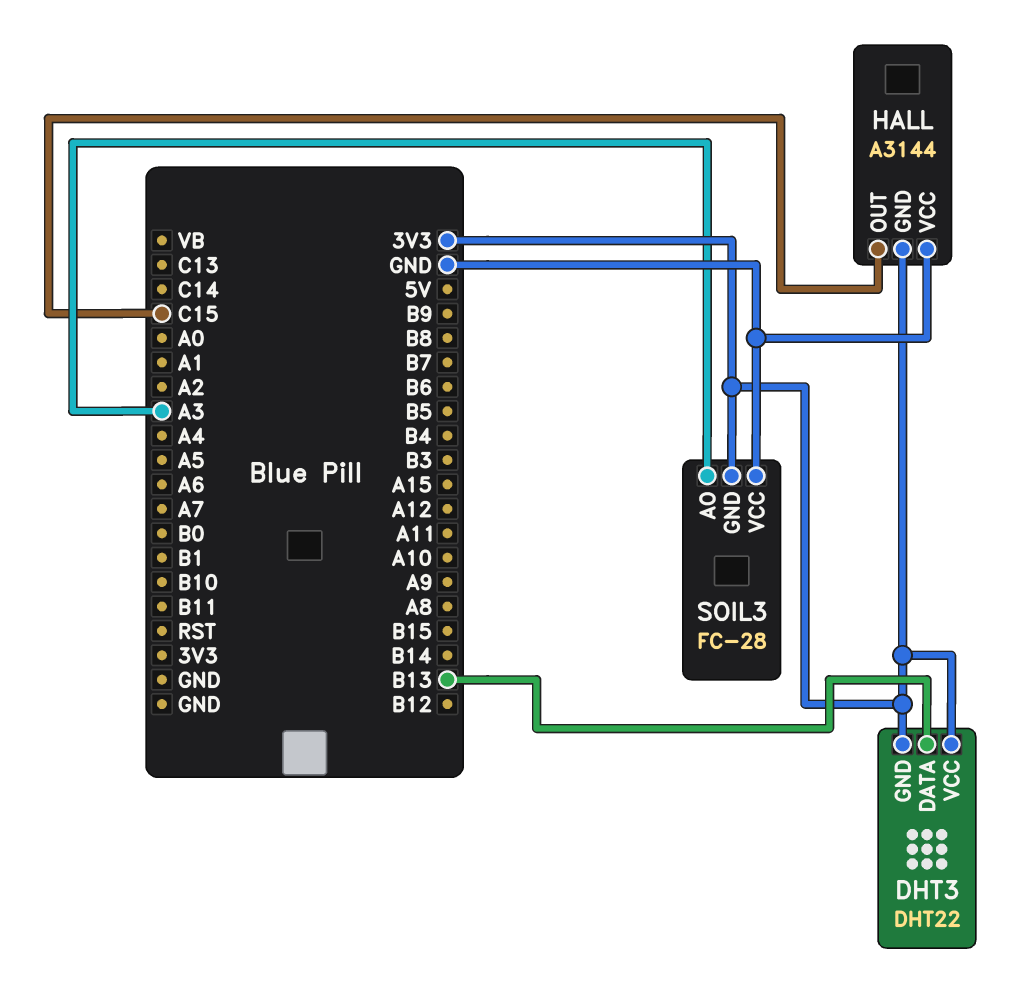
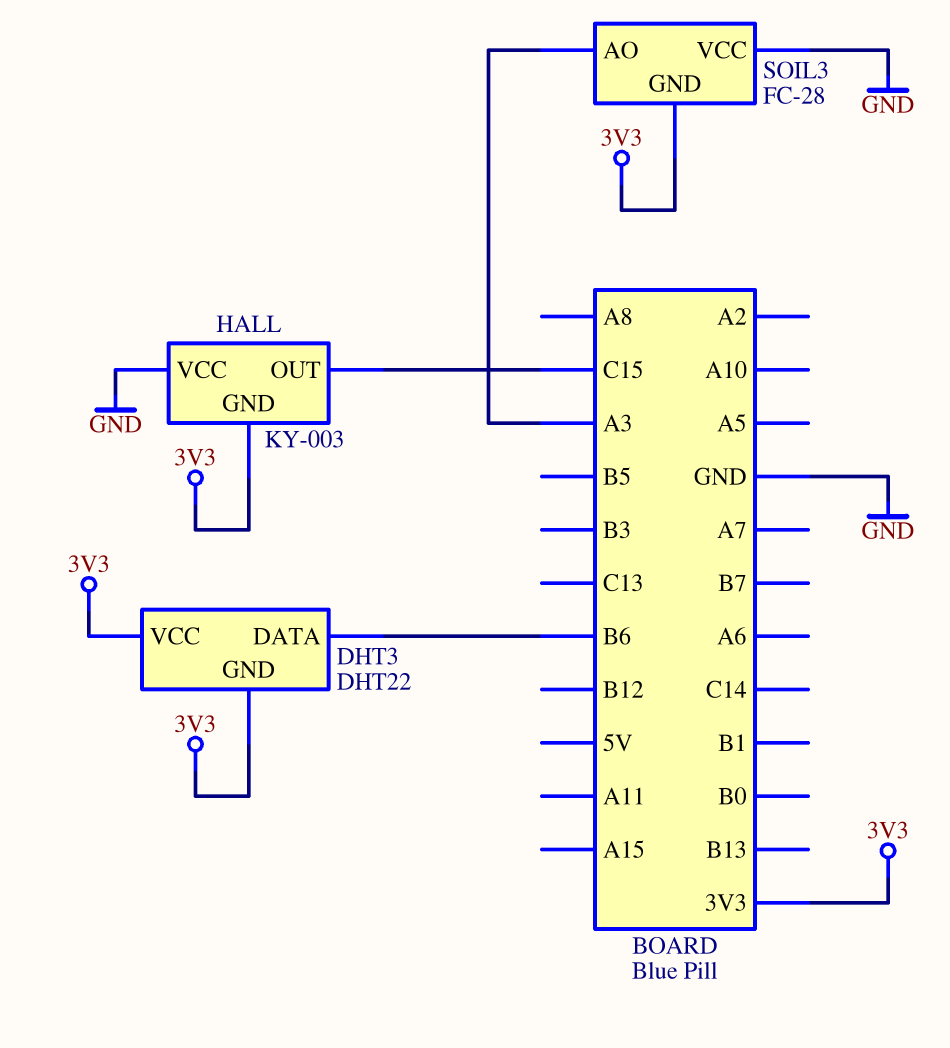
DHT3 pin DATA: B13 -> B6
HALL: A3144 -> KY-003

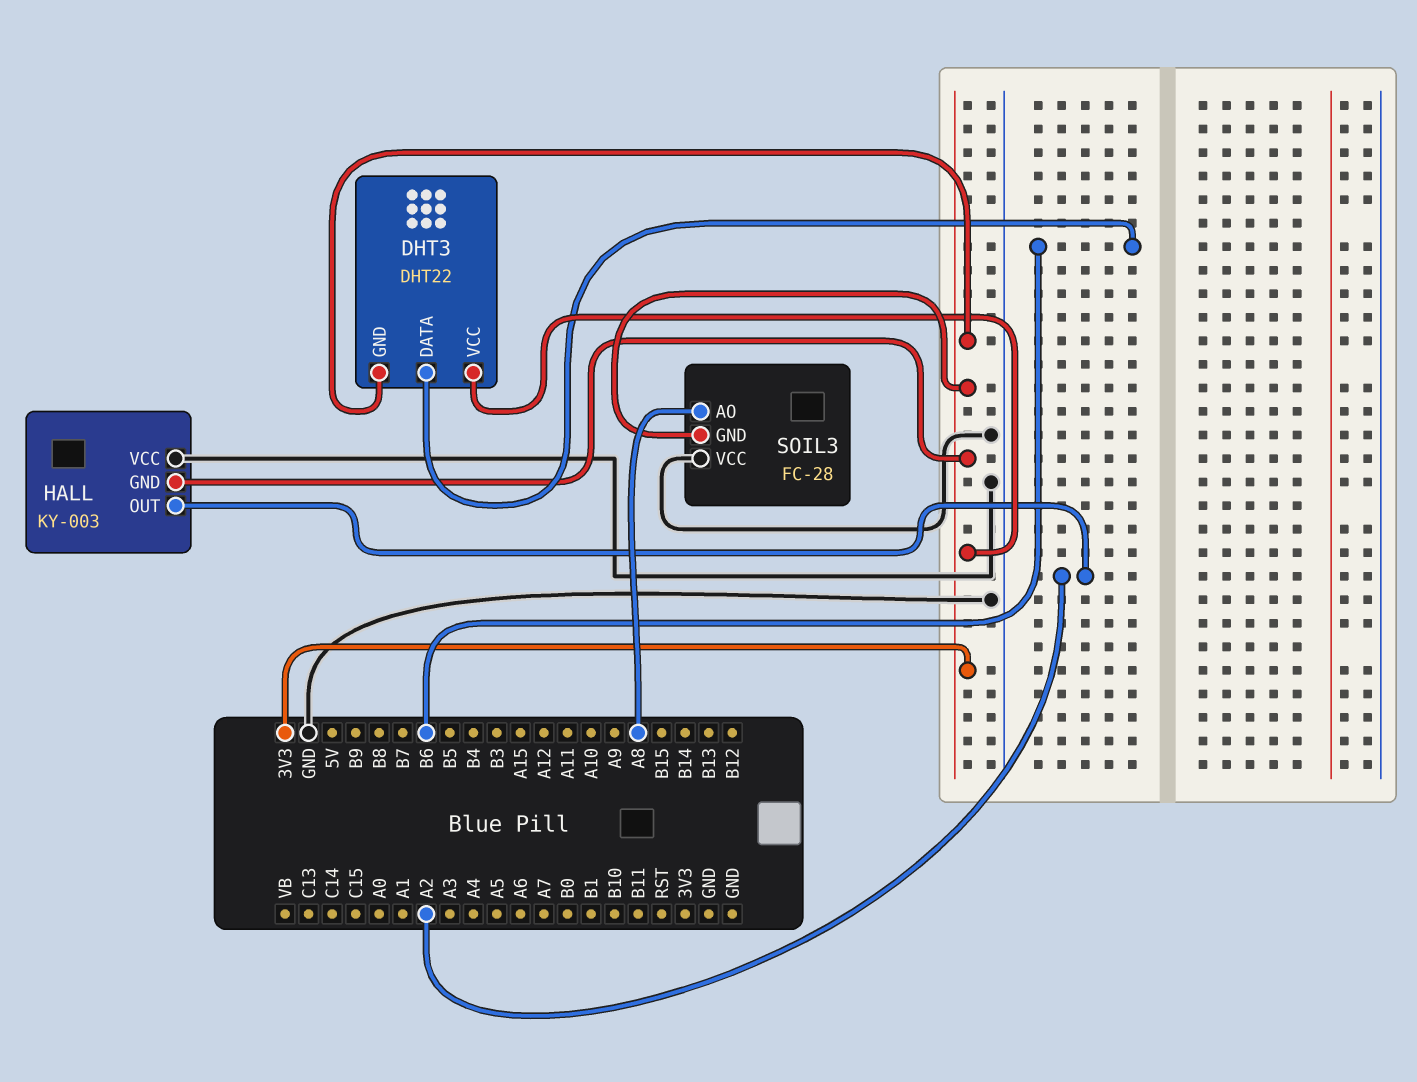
HALL pin OUT: C15 -> A2
SOIL3 pin AO: A3 -> A8

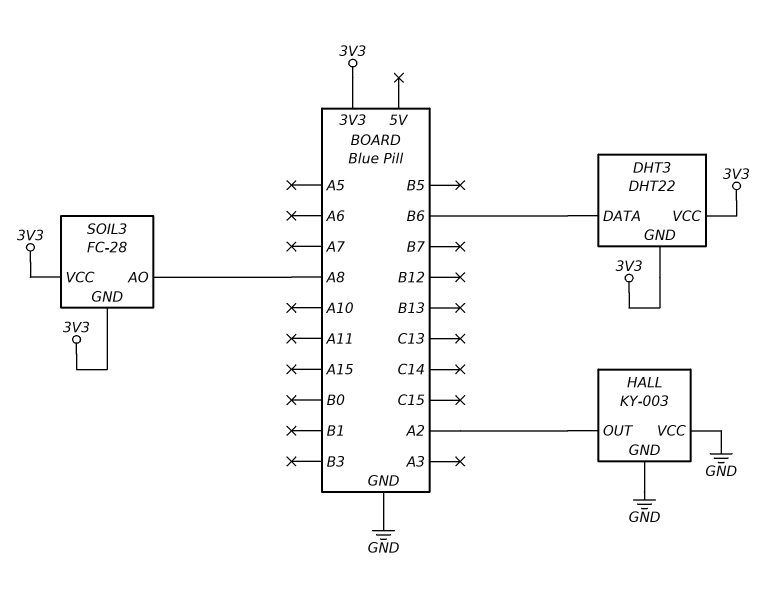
HALL pin GND: 3V3 -> GND
SOIL3 pin VCC: GND -> 3V3

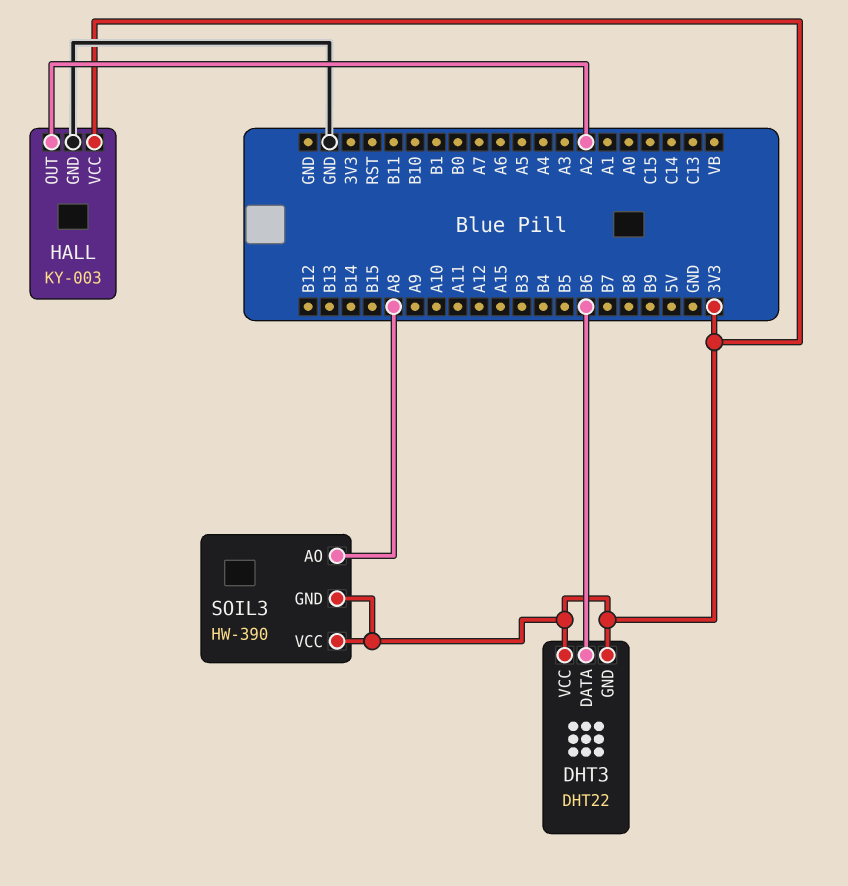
HALL pin VCC: GND -> 3V3
SOIL3: FC-28 -> HW-390

